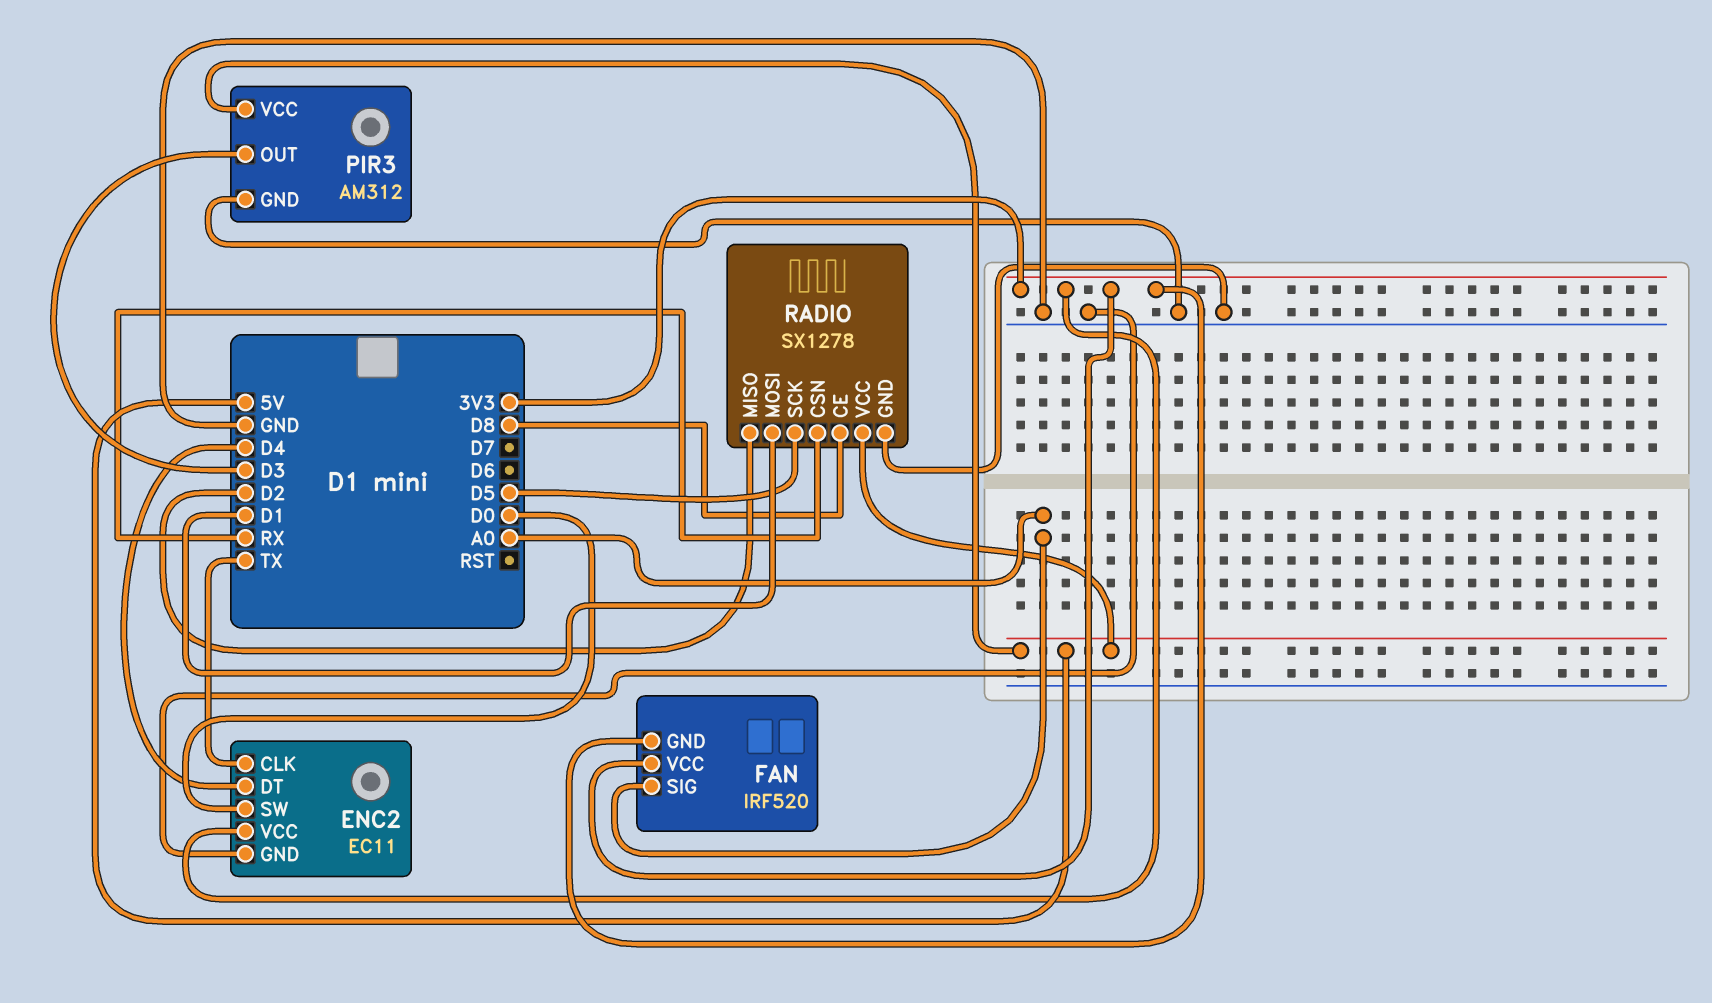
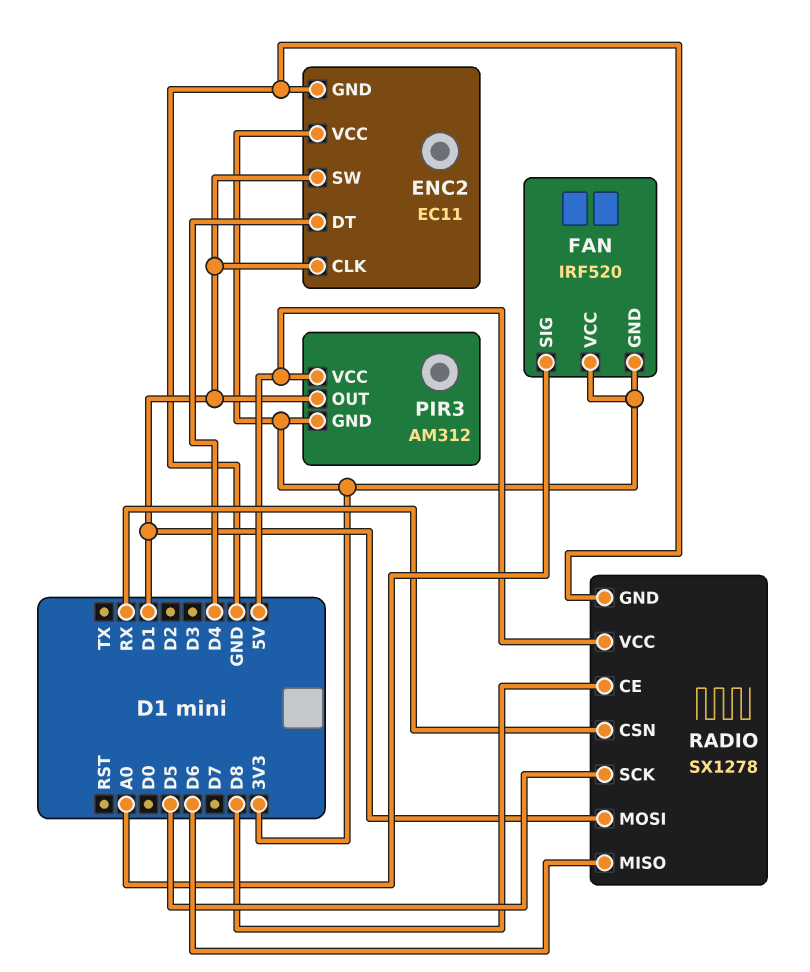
ENC2 pin CLK: TX -> D1
ENC2 pin SW: D0 -> D1
PIR3 pin GND: GND -> 3V3
PIR3 pin OUT: D3 -> D1
RADIO pin MISO: D2 -> D6

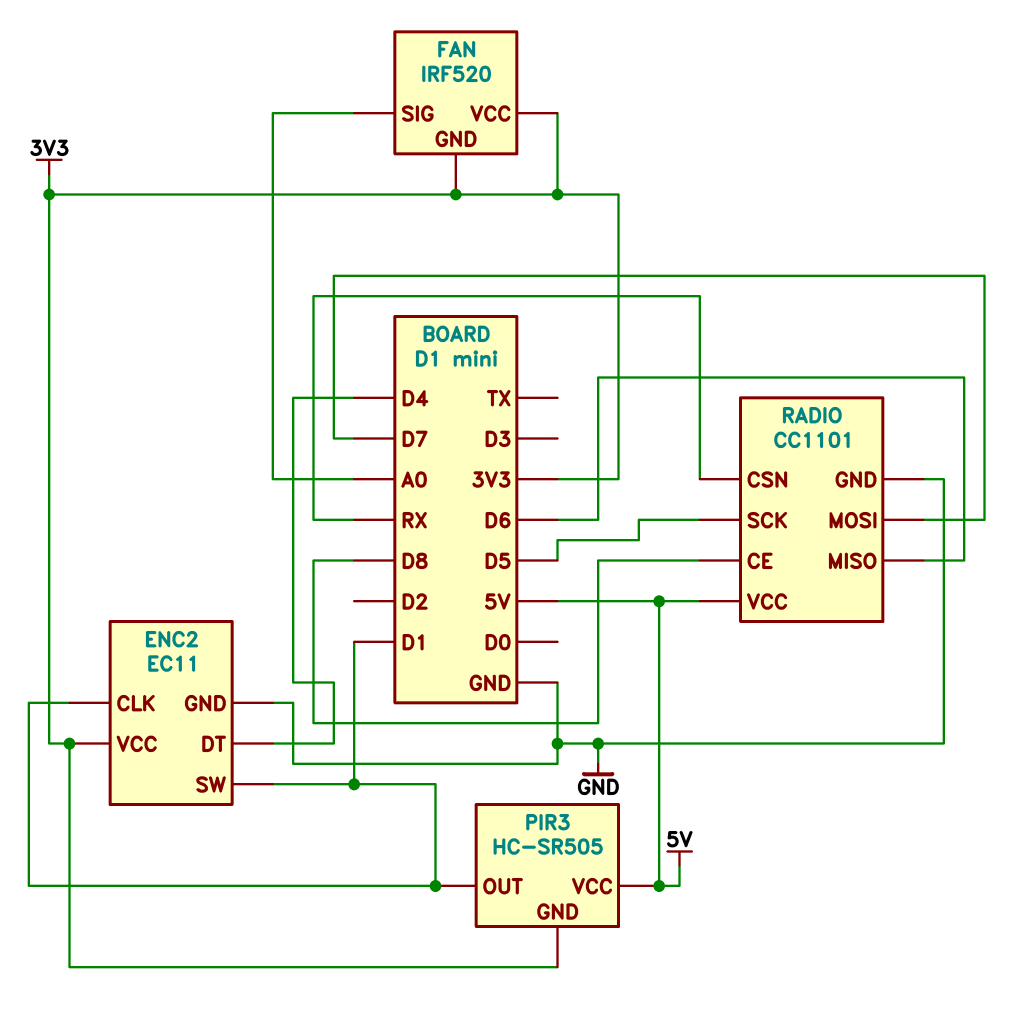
PIR3: AM312 -> HC-SR505
RADIO: SX1278 -> CC1101
RADIO pin MOSI: D1 -> D7

